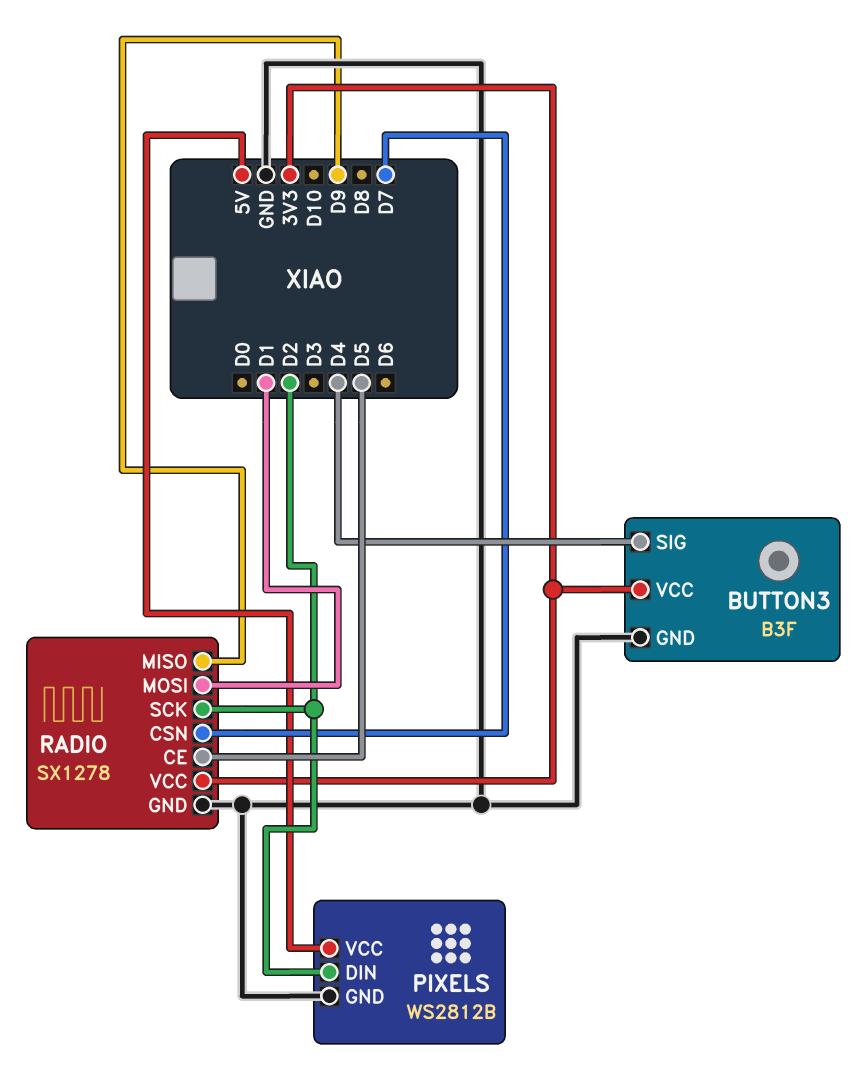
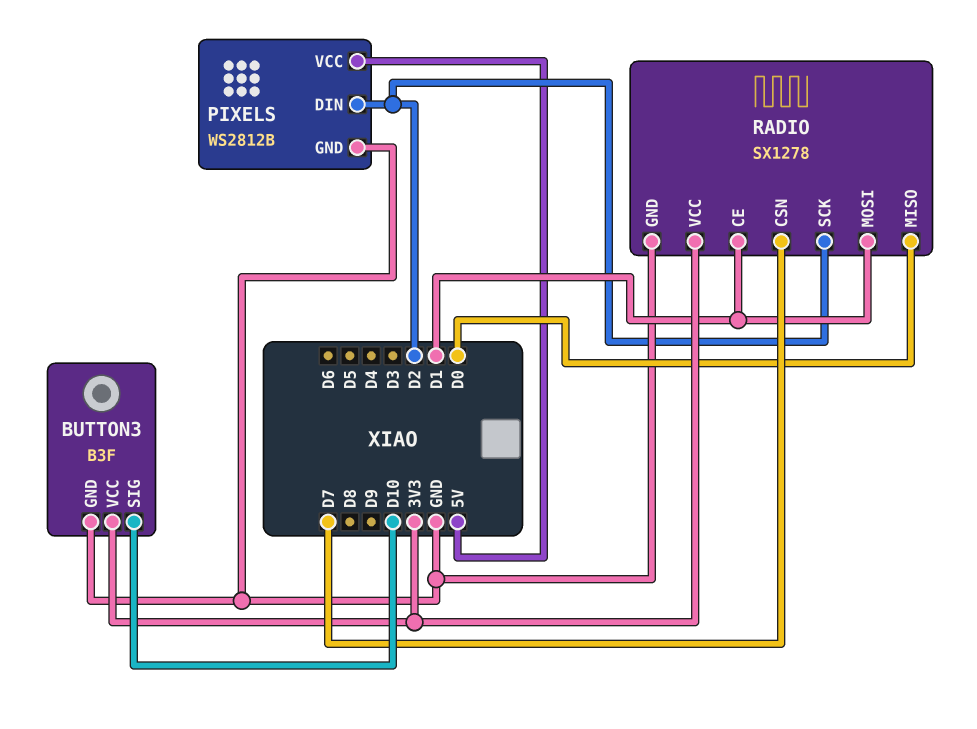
BUTTON3 pin SIG: D4 -> D10
RADIO pin CE: D5 -> D1
RADIO pin MISO: D9 -> D0

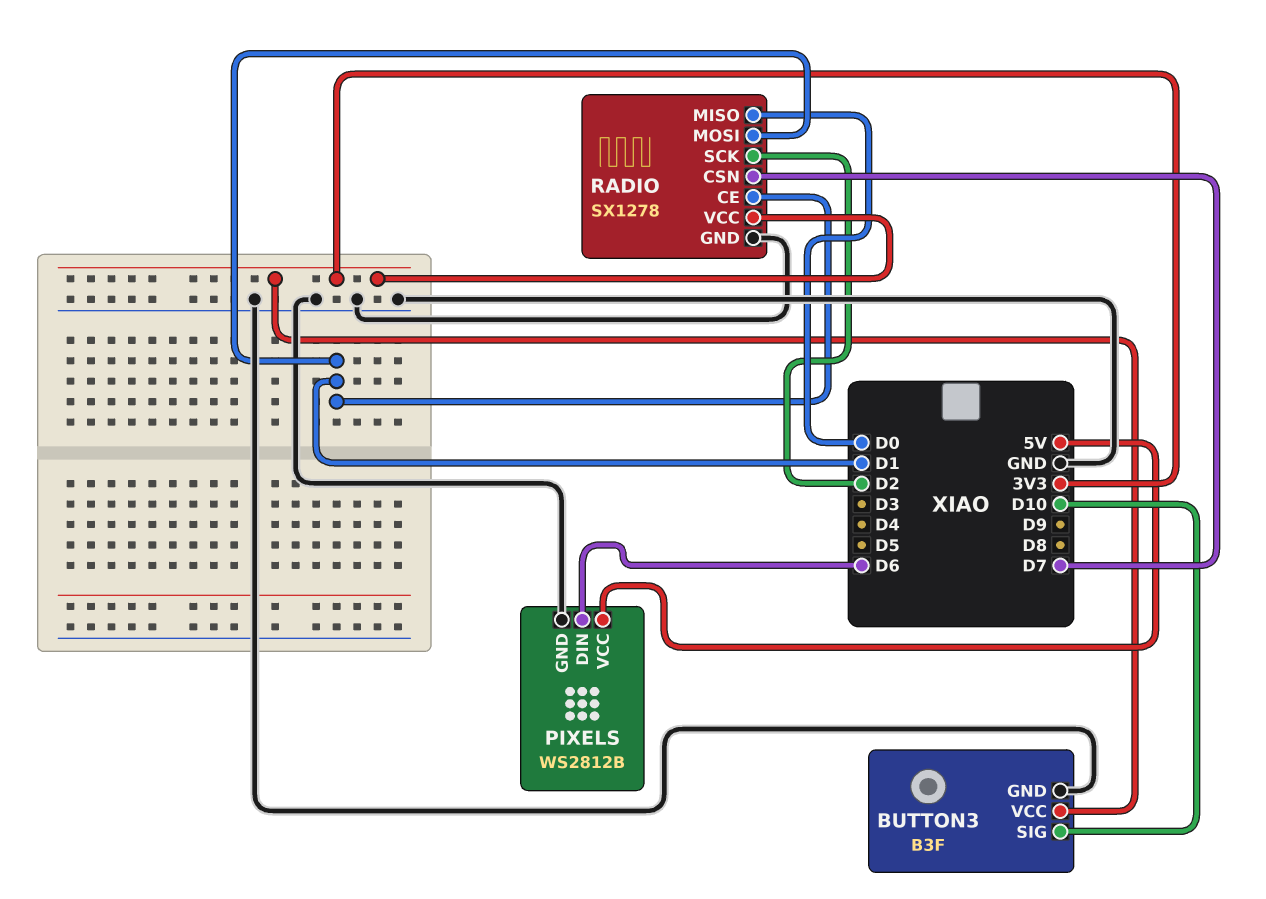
PIXELS pin DIN: D2 -> D6

